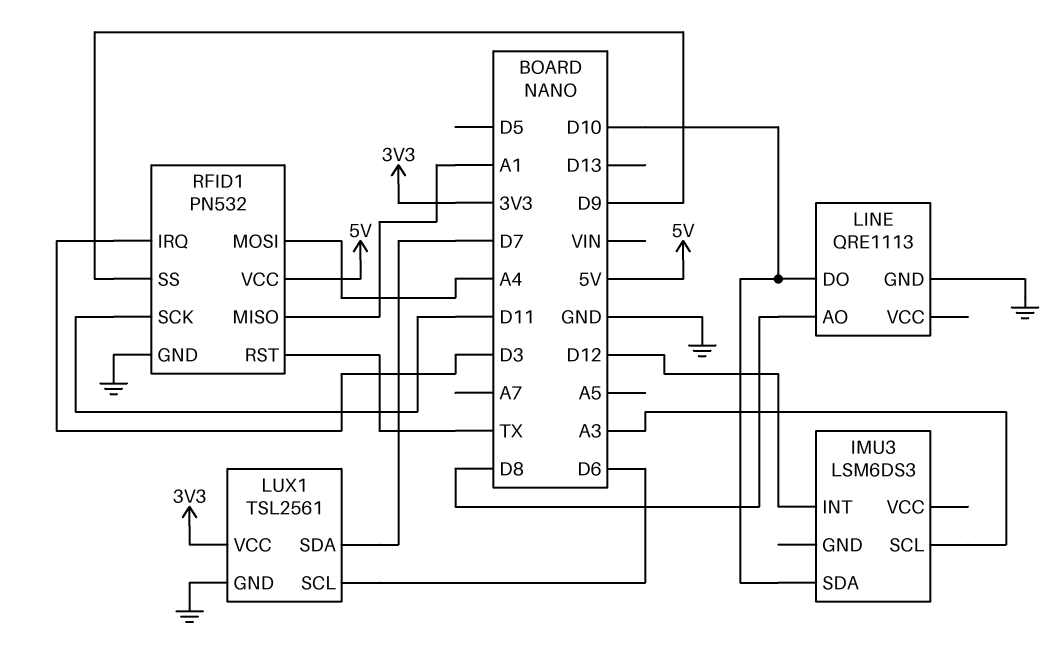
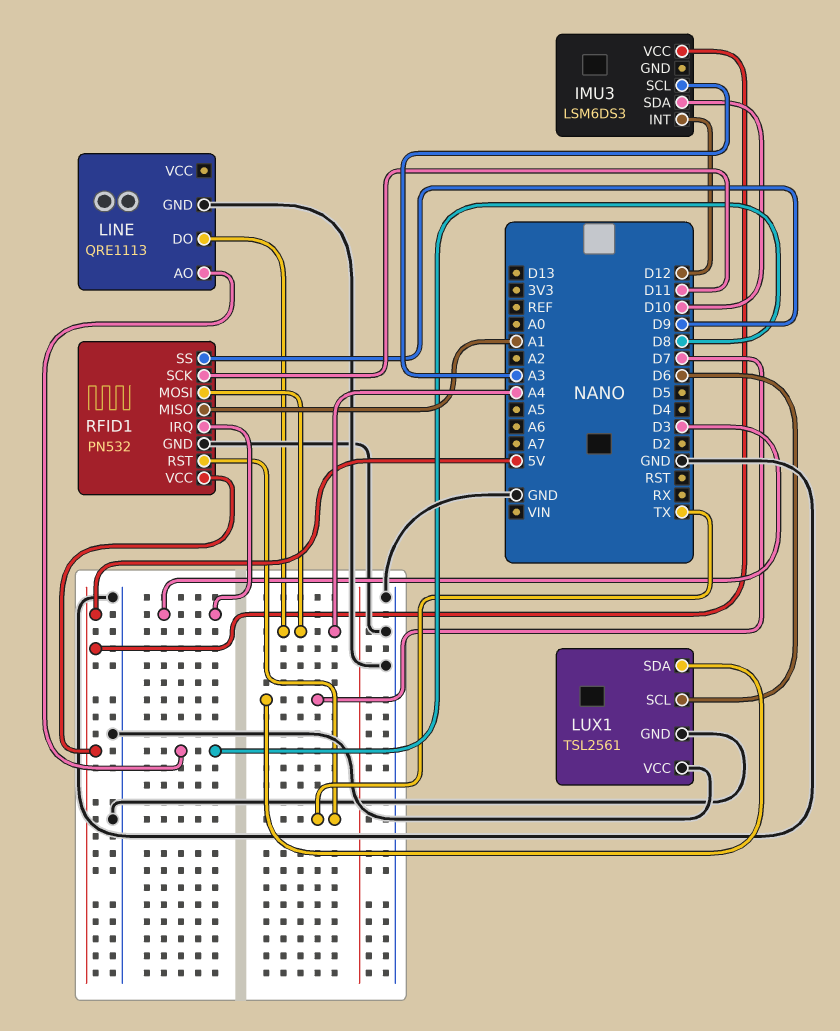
IMU3 pin VCC: none -> 5V
LINE pin DO: D10 -> A4
LUX1 pin VCC: 3V3 -> GND

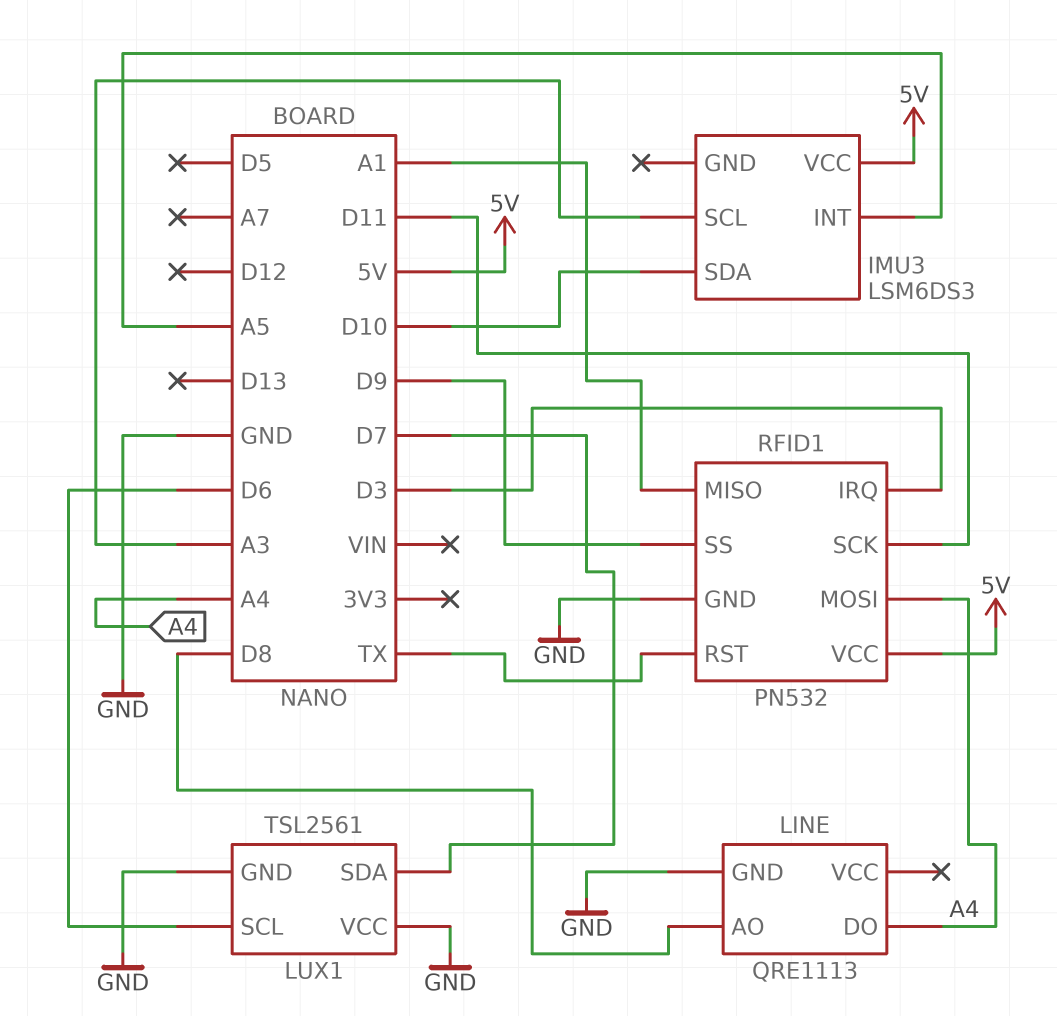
IMU3 pin INT: D12 -> A5

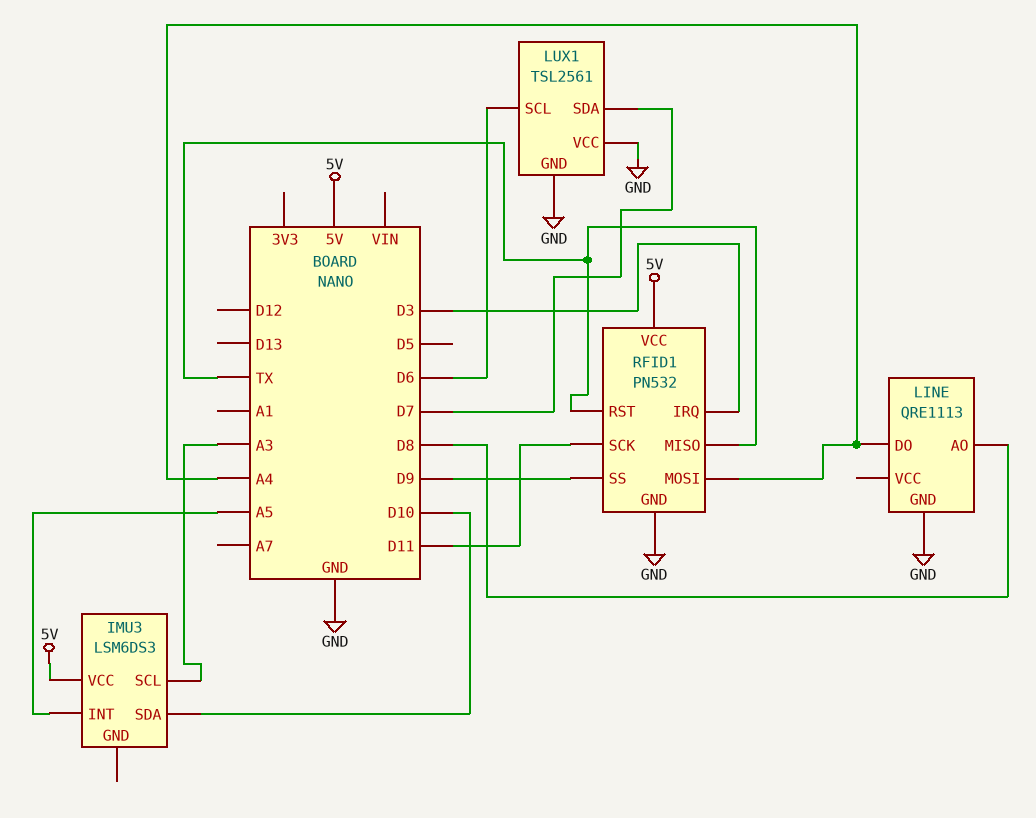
RFID1 pin MISO: A1 -> TX

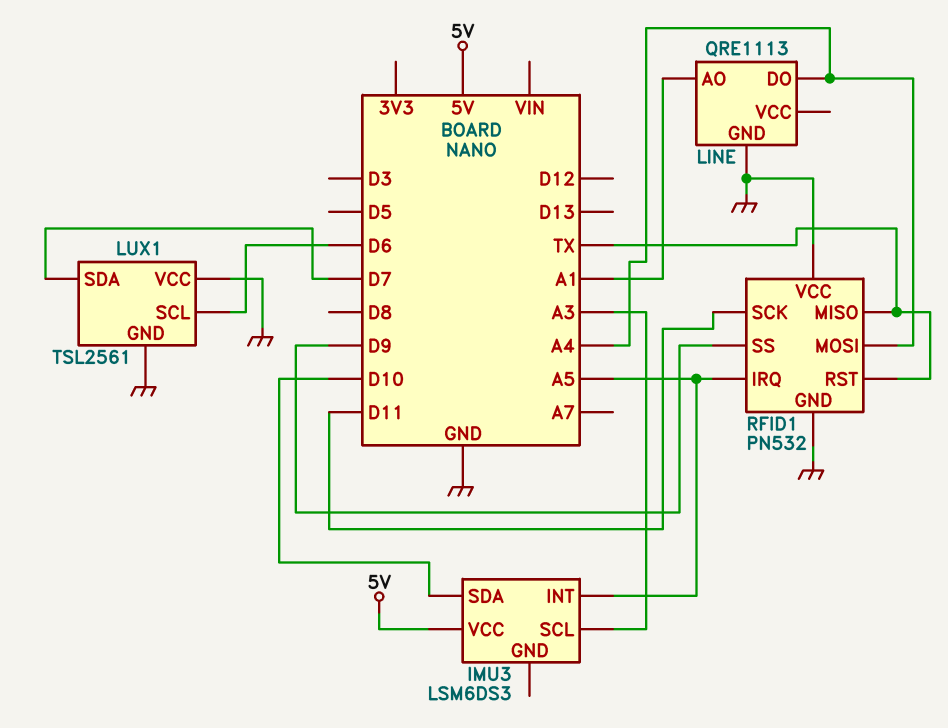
LINE pin AO: D8 -> A1
RFID1 pin IRQ: D3 -> A5
RFID1 pin VCC: 5V -> GND

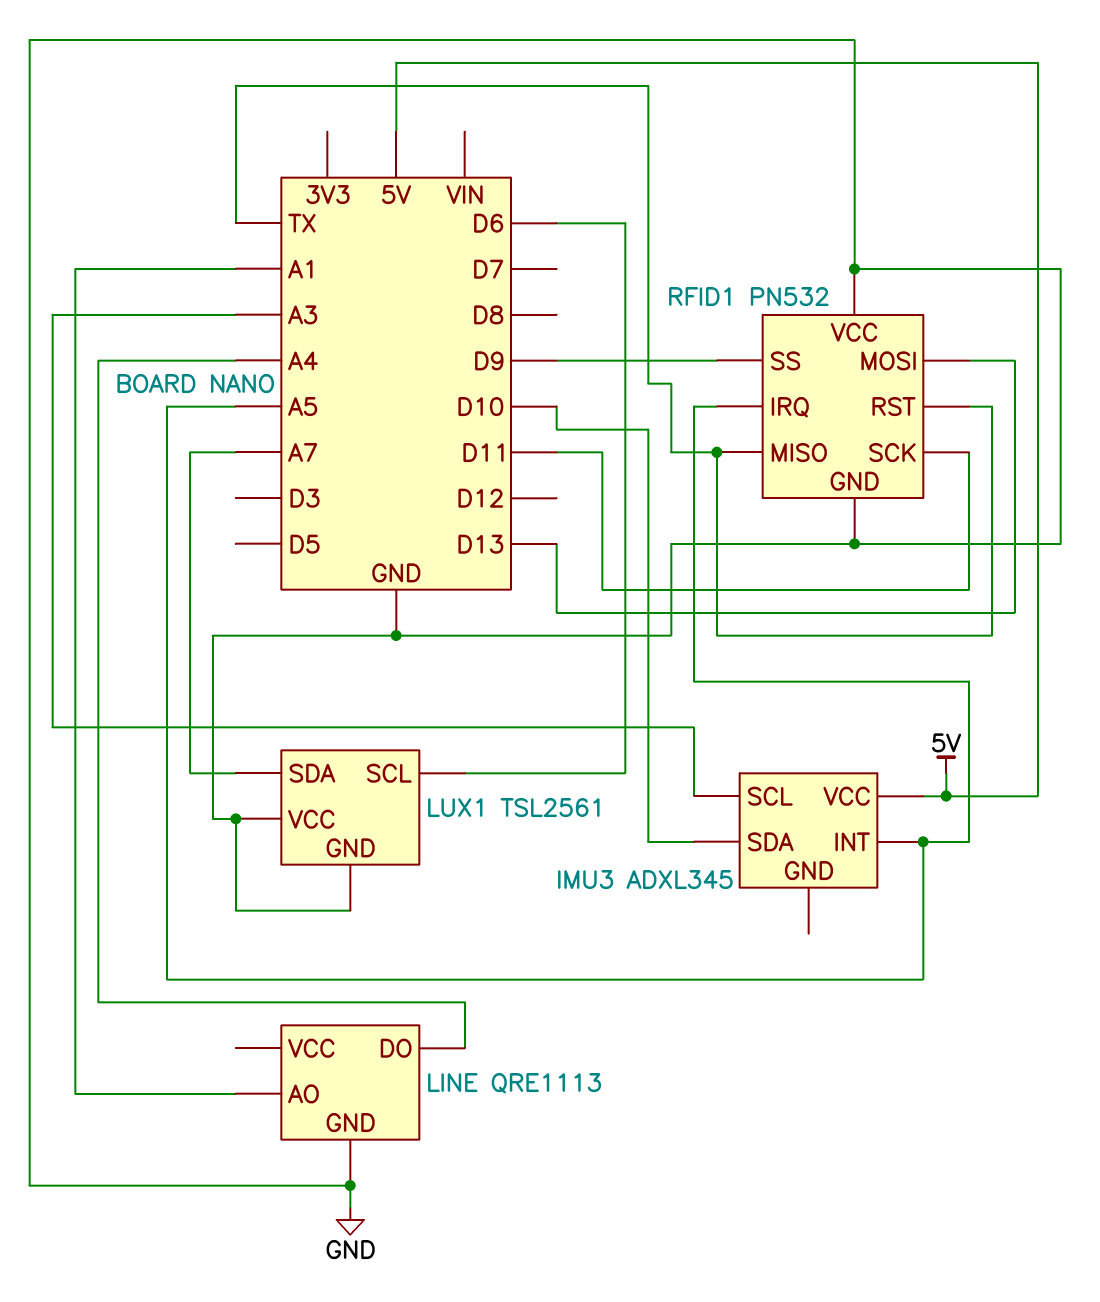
IMU3: LSM6DS3 -> ADXL345
LUX1 pin SDA: D7 -> A7
RFID1 pin MOSI: A4 -> D13

